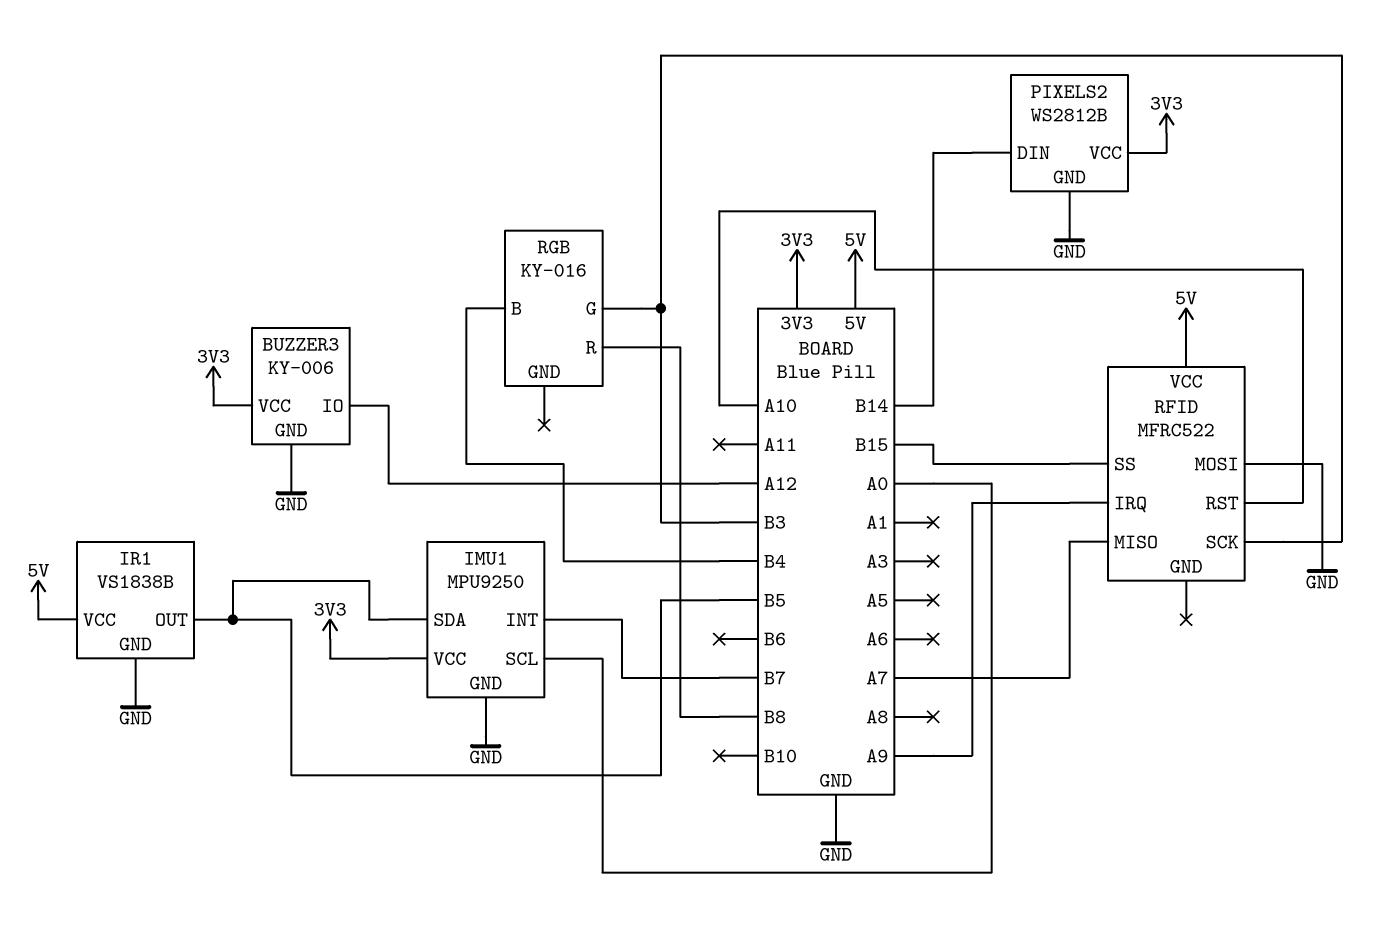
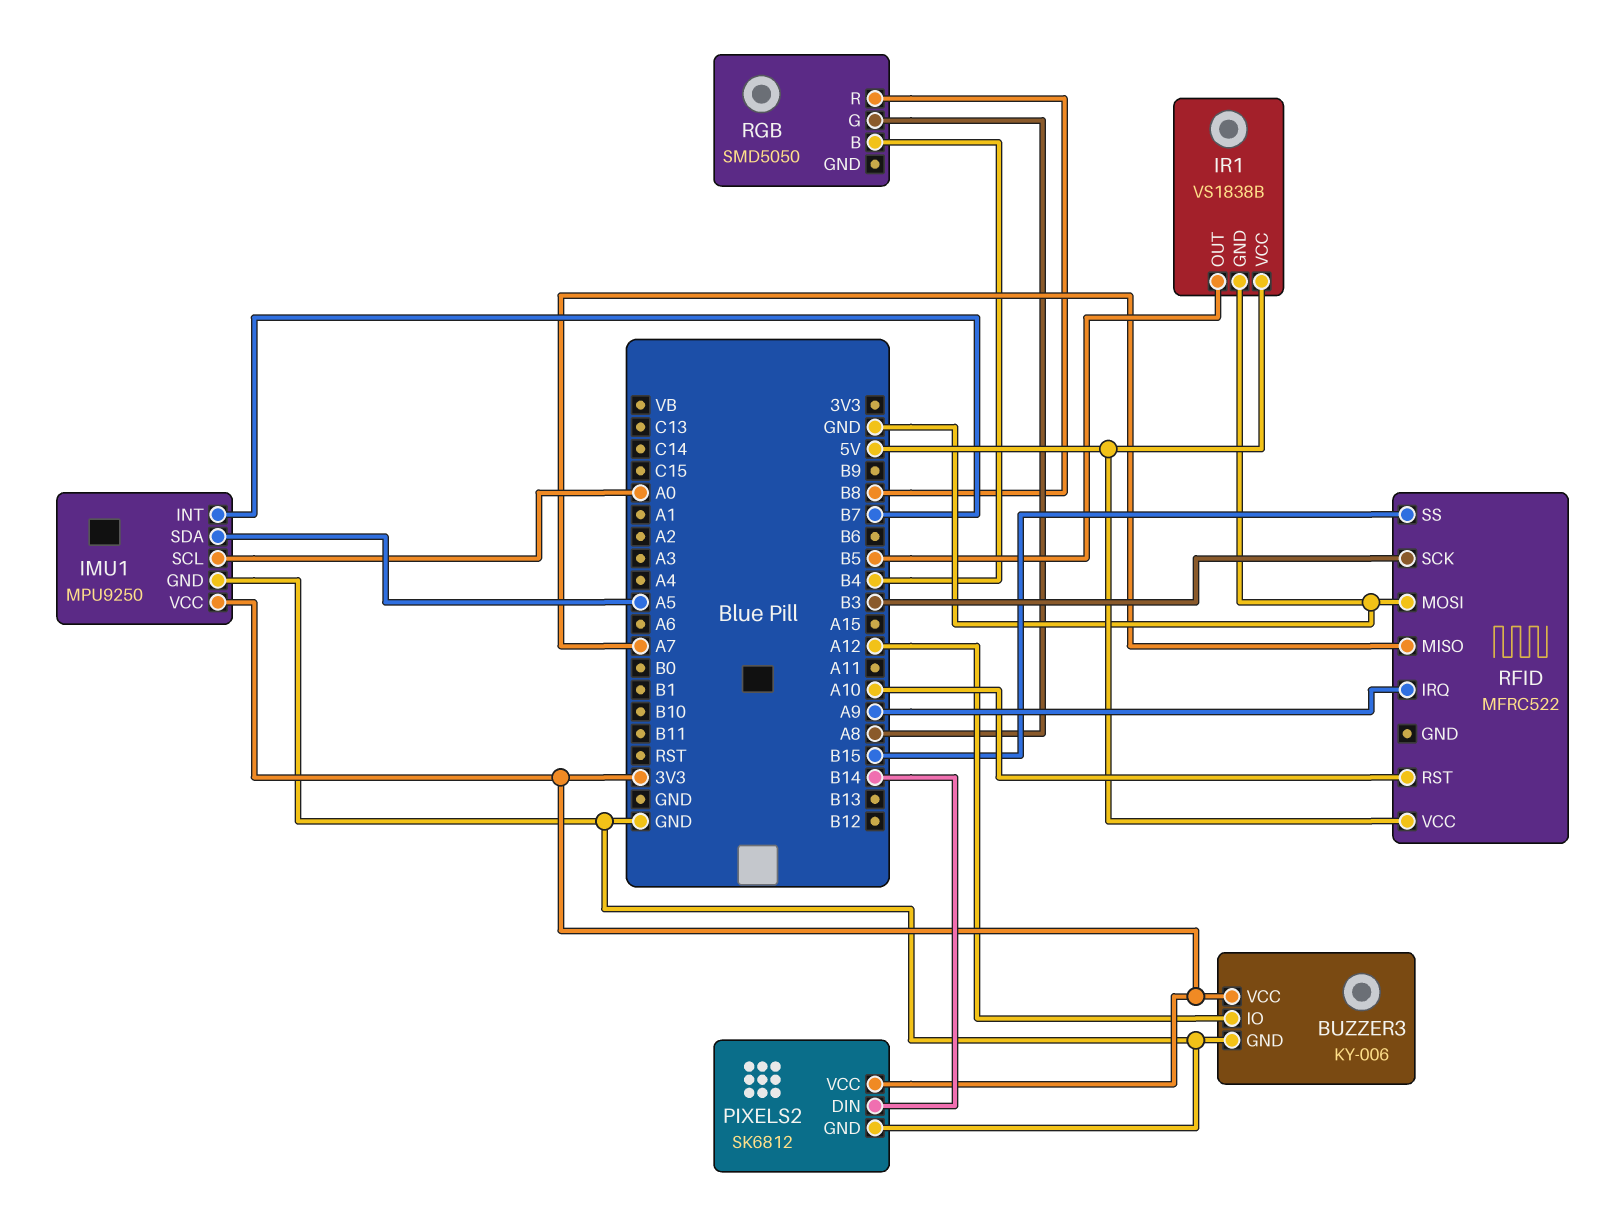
IMU1 pin SDA: B5 -> A5
PIXELS2: WS2812B -> SK6812
RGB: KY-016 -> SMD5050
RGB pin G: B3 -> A8

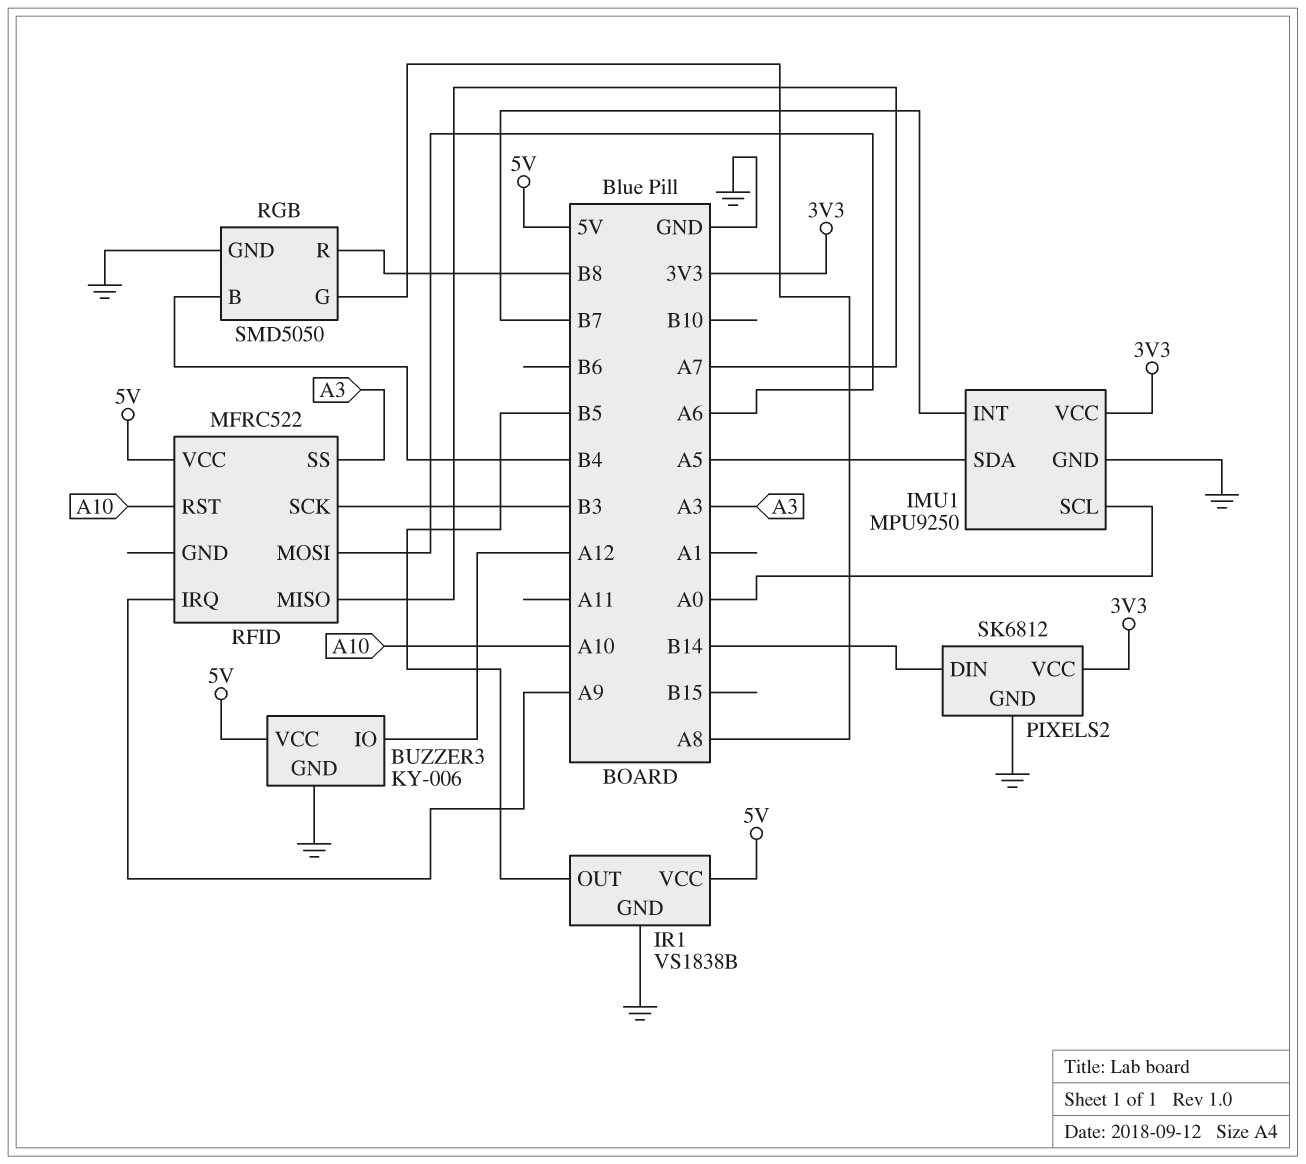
BUZZER3 pin VCC: 3V3 -> 5V
RFID pin MOSI: GND -> A6
RFID pin SS: B15 -> A3
RGB pin GND: none -> GND

